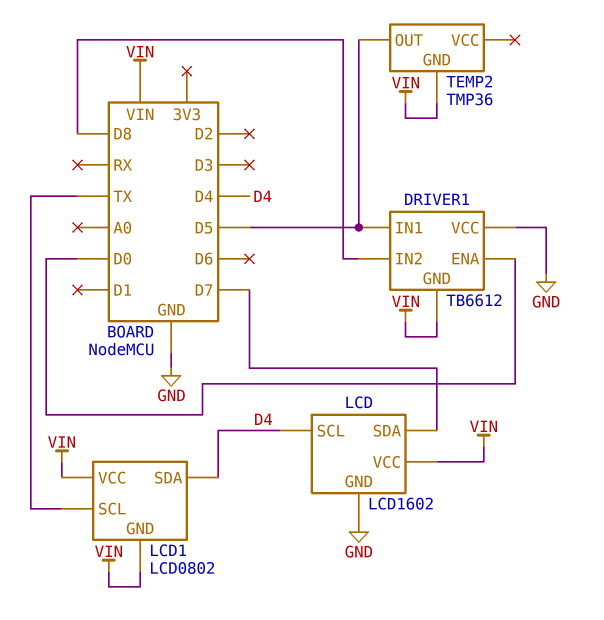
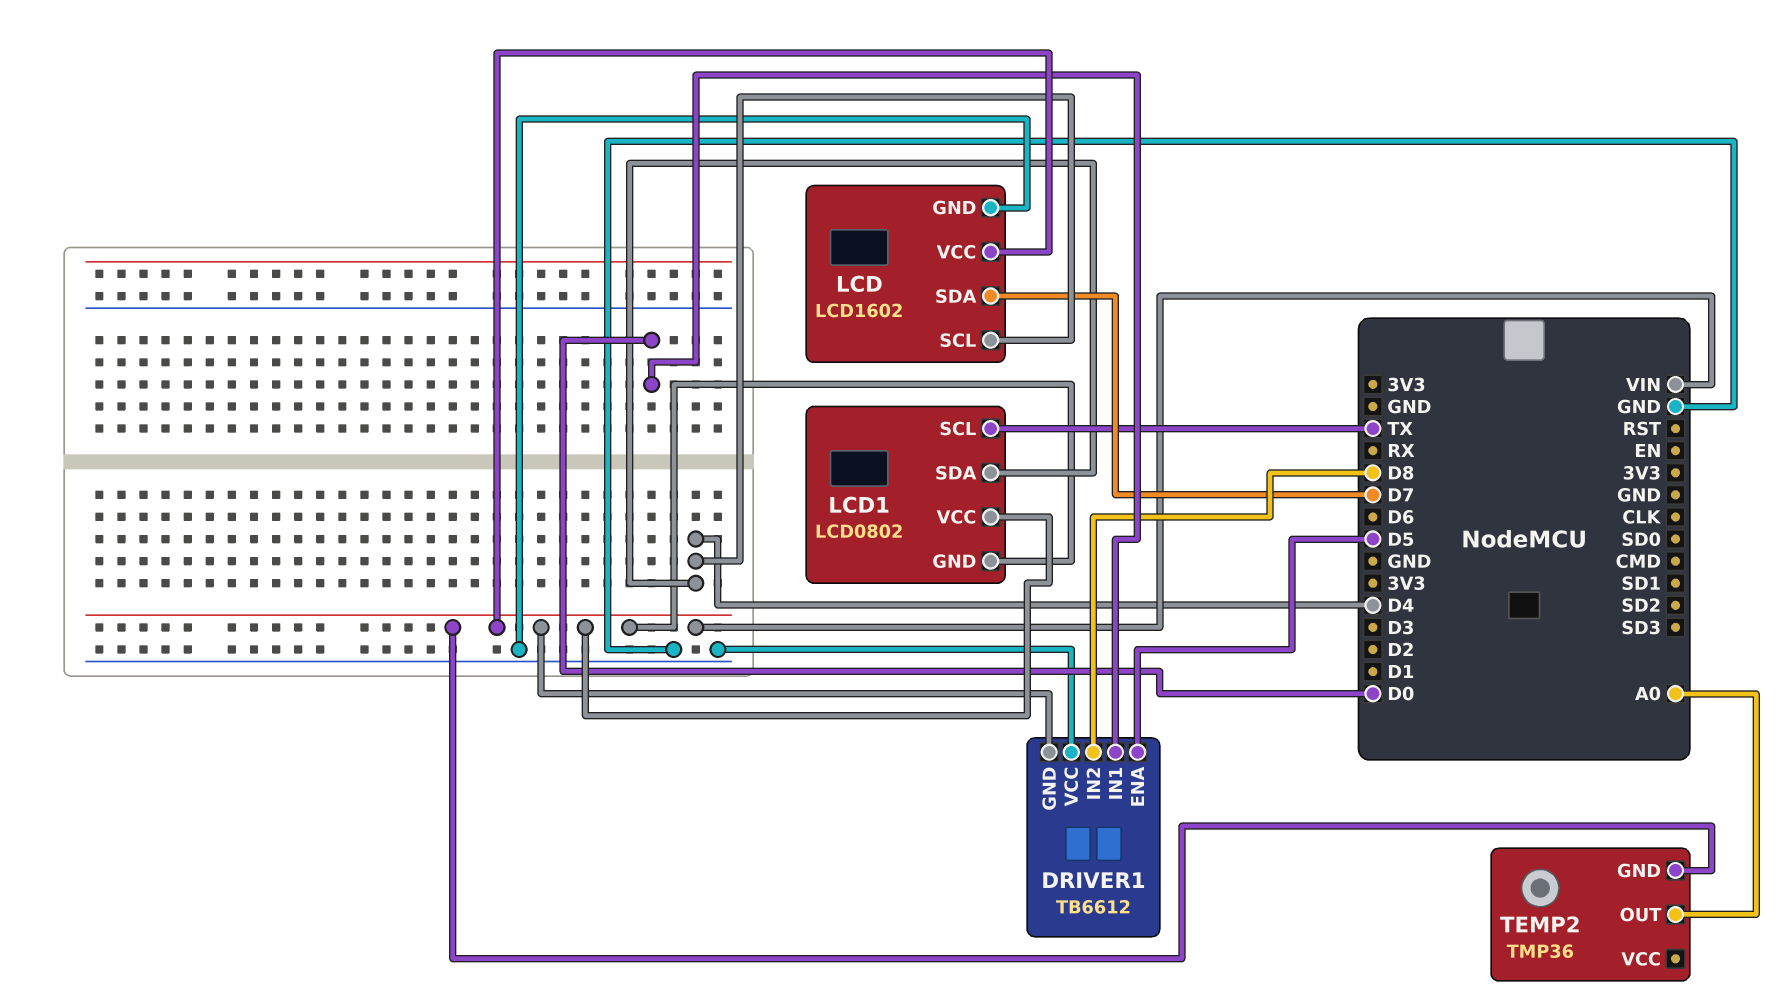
DRIVER1 pin ENA: D0 -> D5
DRIVER1 pin IN1: D5 -> D0
TEMP2 pin OUT: D5 -> A0

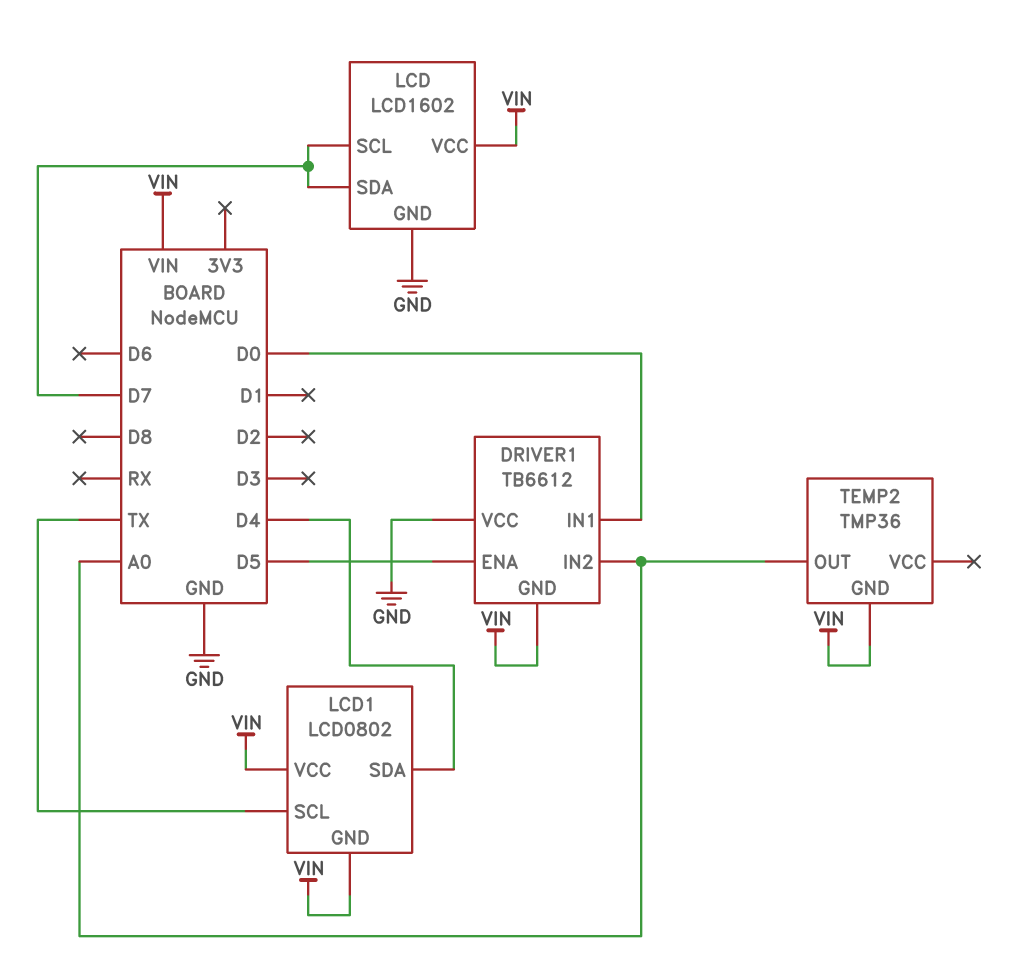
DRIVER1 pin IN2: D8 -> A0
LCD pin SCL: D4 -> D7

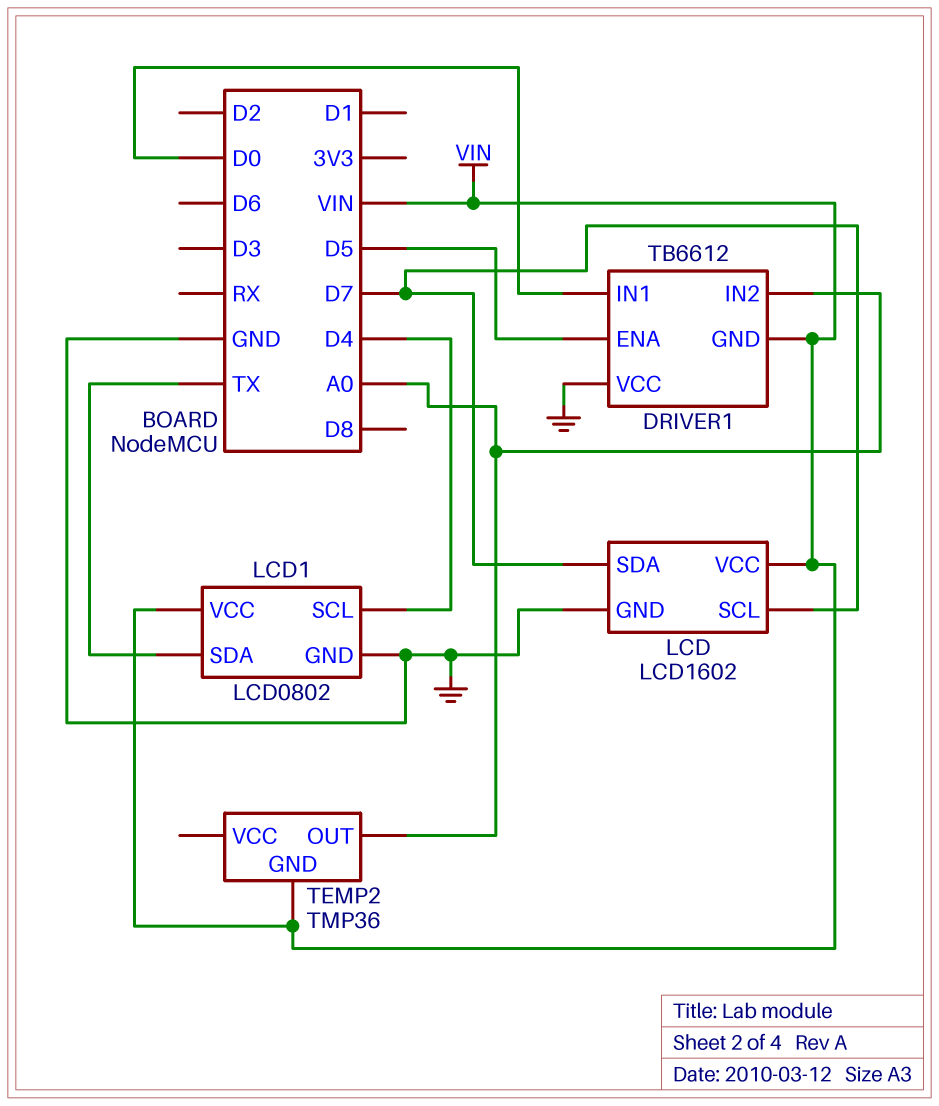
LCD1 pin GND: VIN -> GND
LCD1 pin SCL: TX -> D4
LCD1 pin SDA: D4 -> TX

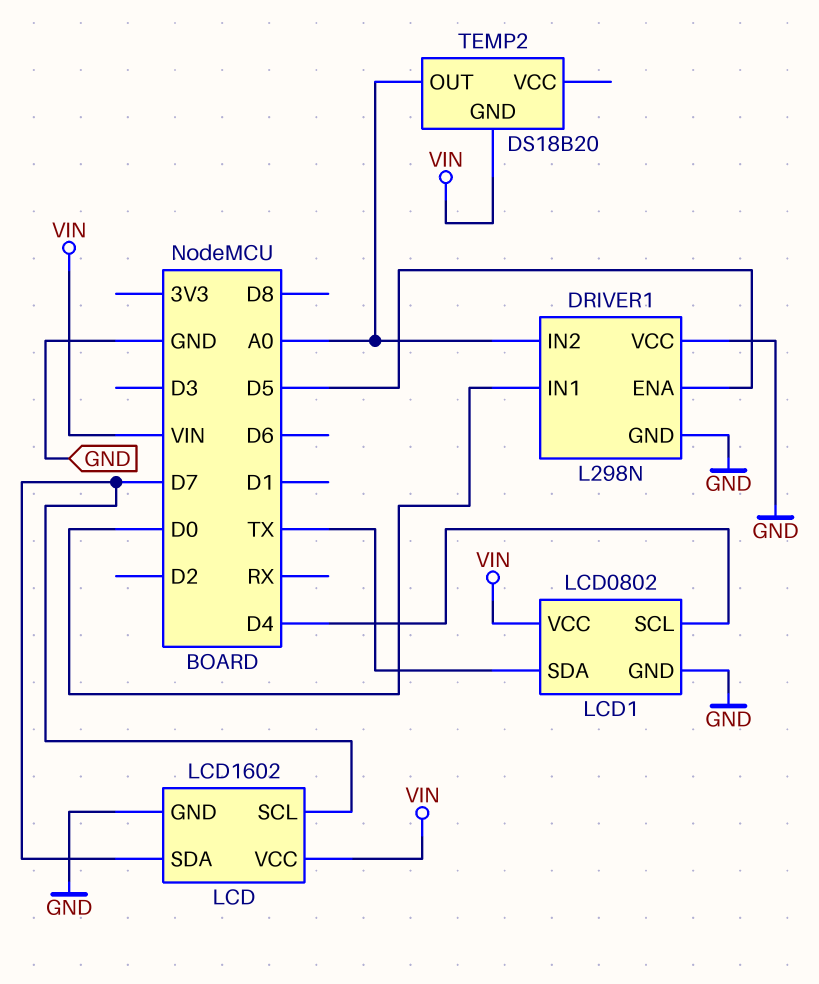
DRIVER1: TB6612 -> L298N
DRIVER1 pin GND: VIN -> GND
TEMP2: TMP36 -> DS18B20

